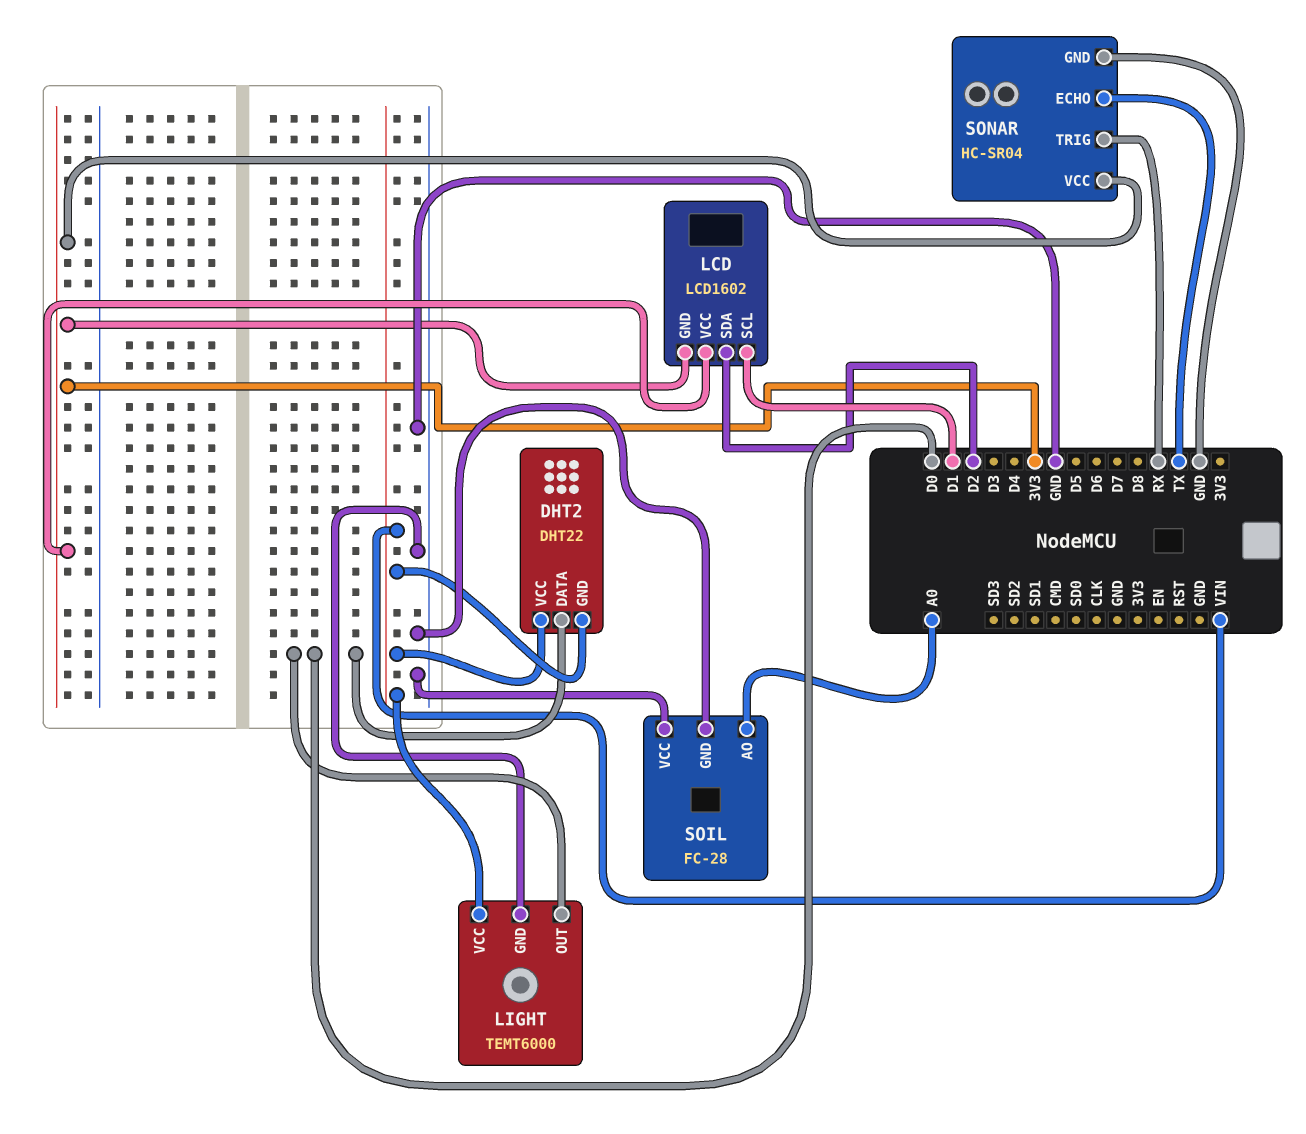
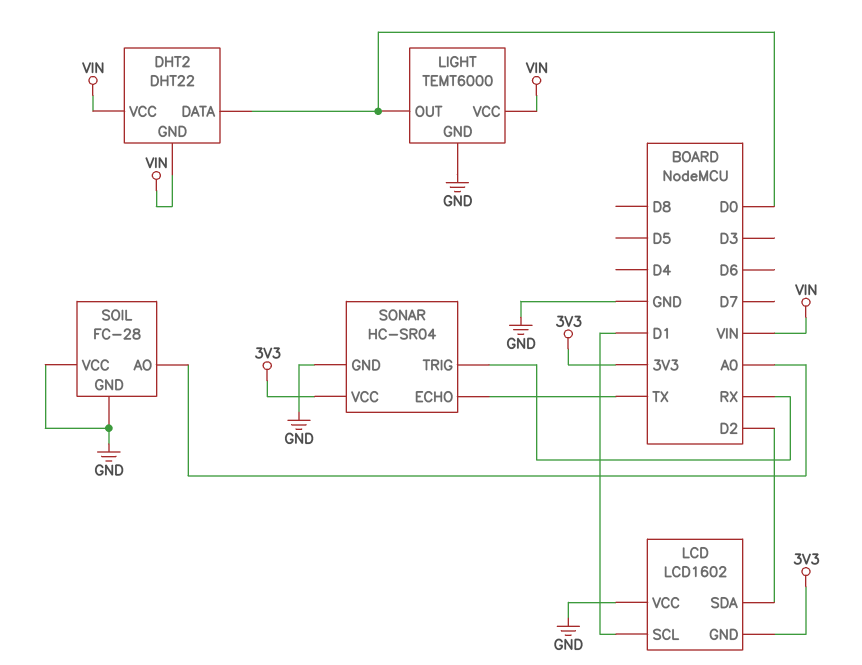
LCD pin VCC: 3V3 -> GND

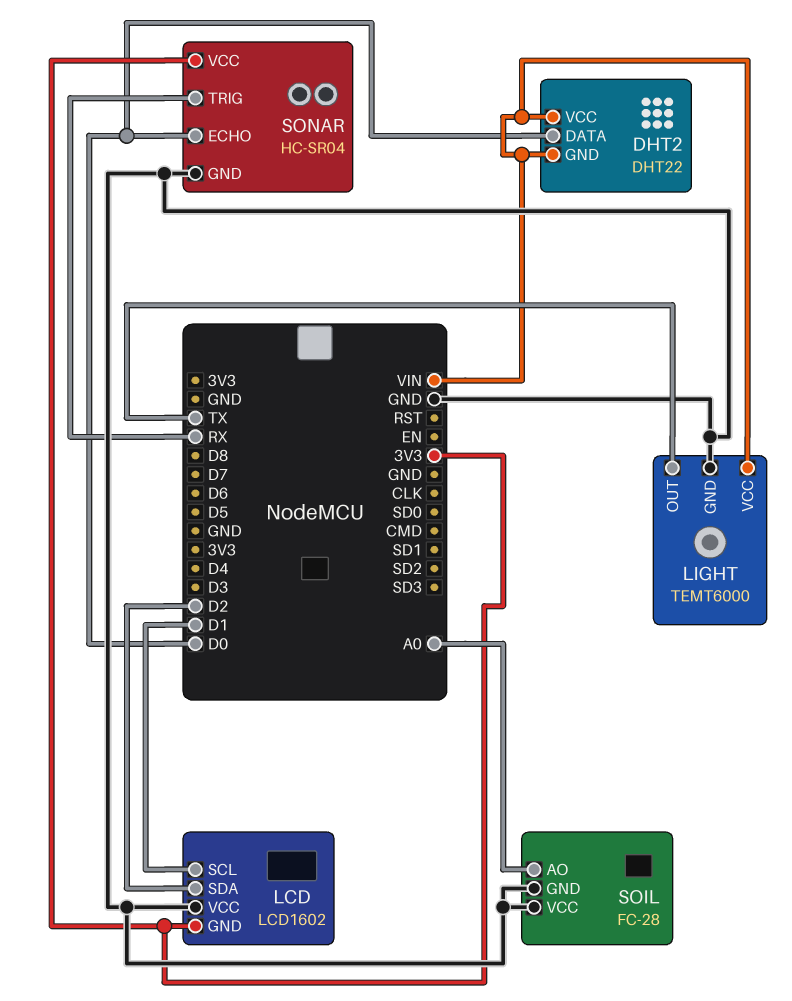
LIGHT pin OUT: D0 -> TX
SONAR pin ECHO: TX -> D0

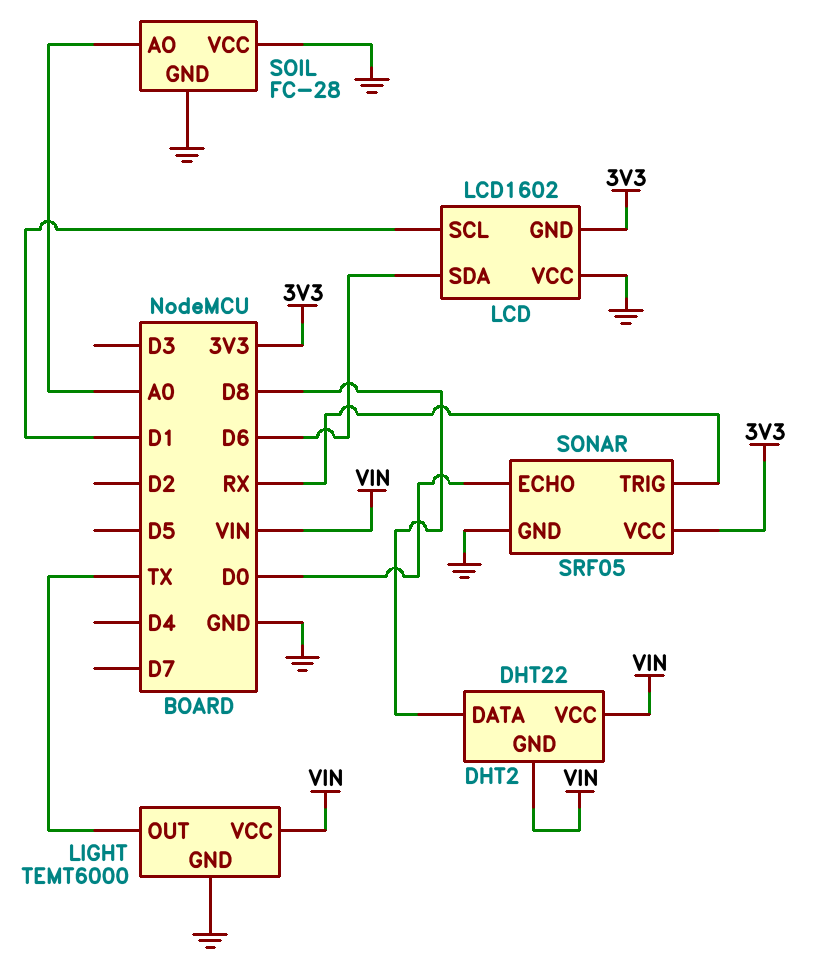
DHT2 pin DATA: D0 -> D8
LCD pin SDA: D2 -> D6
SONAR: HC-SR04 -> SRF05

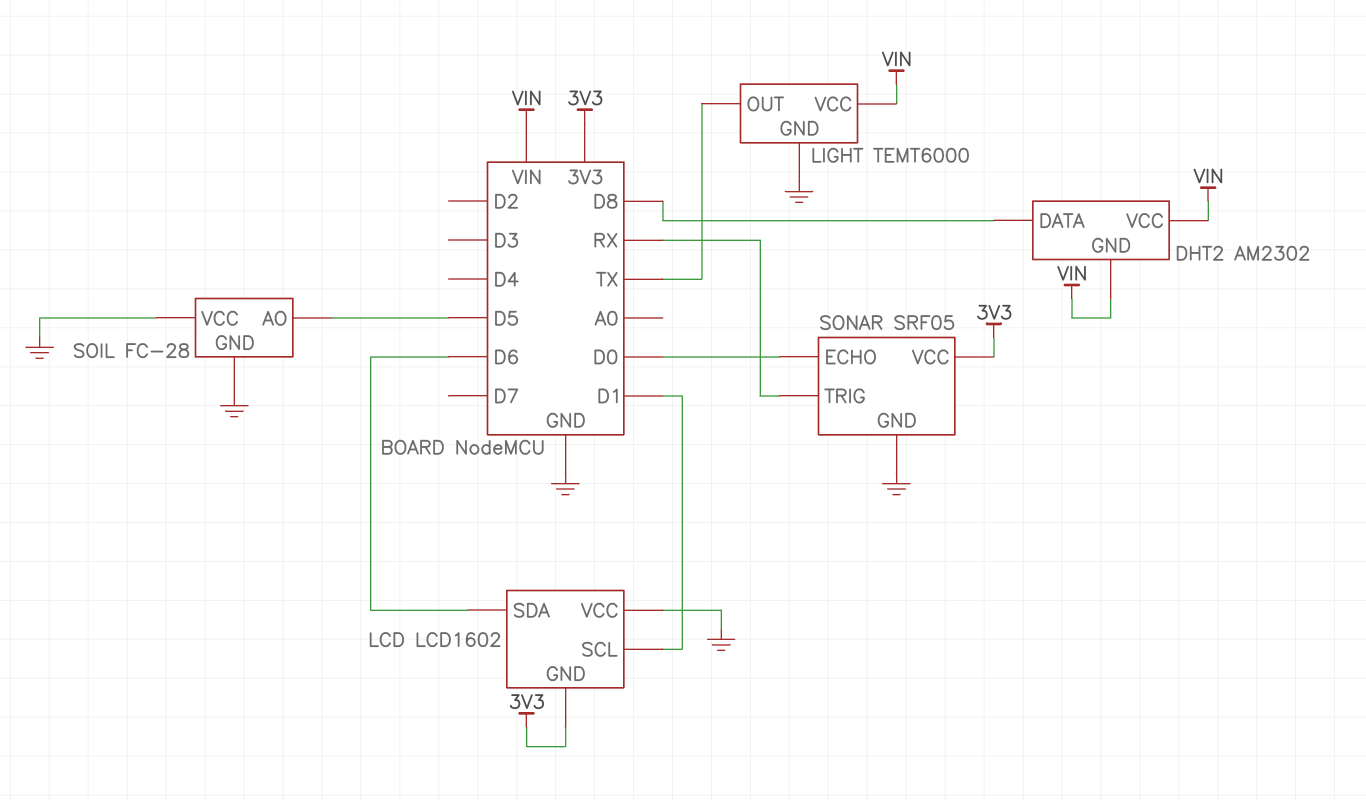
DHT2: DHT22 -> AM2302
SOIL pin AO: A0 -> D5

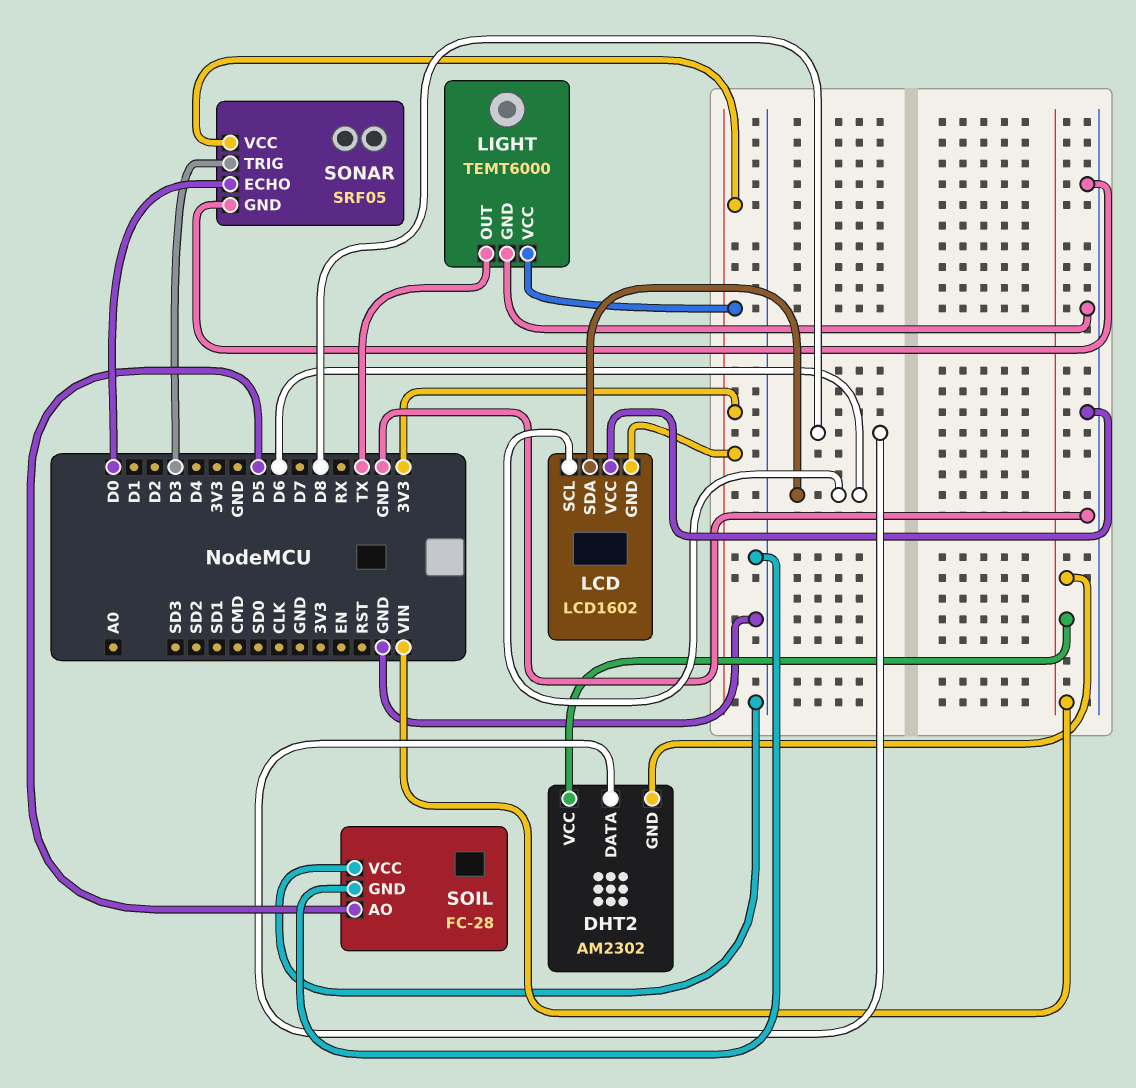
LCD pin SCL: D1 -> D6
LIGHT pin VCC: VIN -> 3V3
SONAR pin TRIG: RX -> D3

